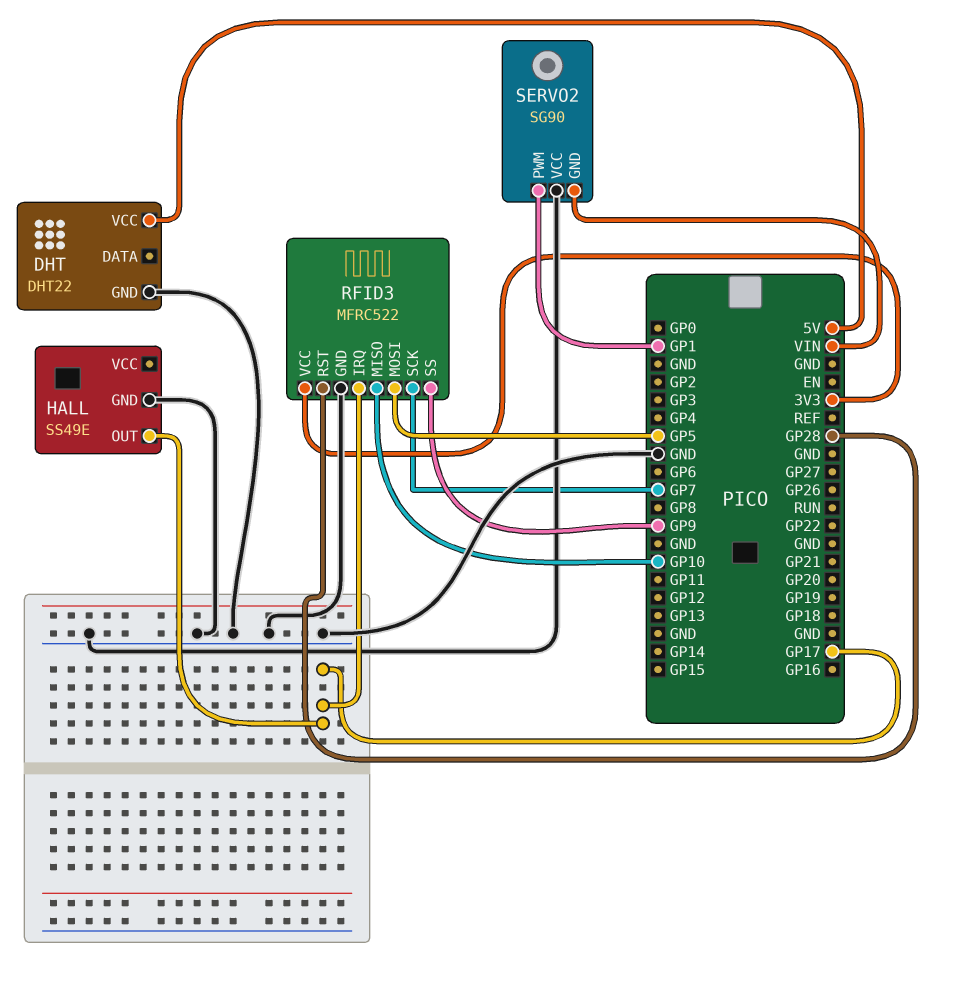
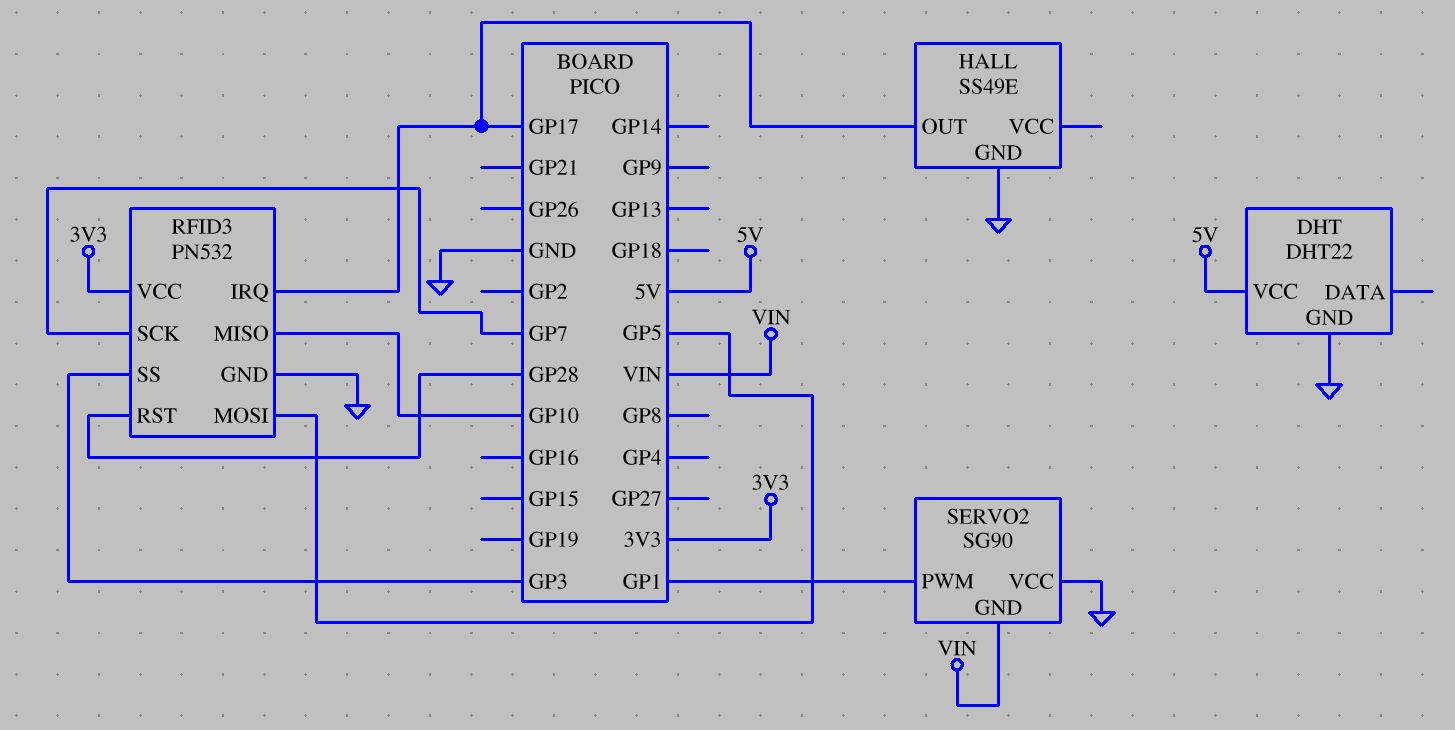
RFID3: MFRC522 -> PN532
RFID3 pin SS: GP9 -> GP3

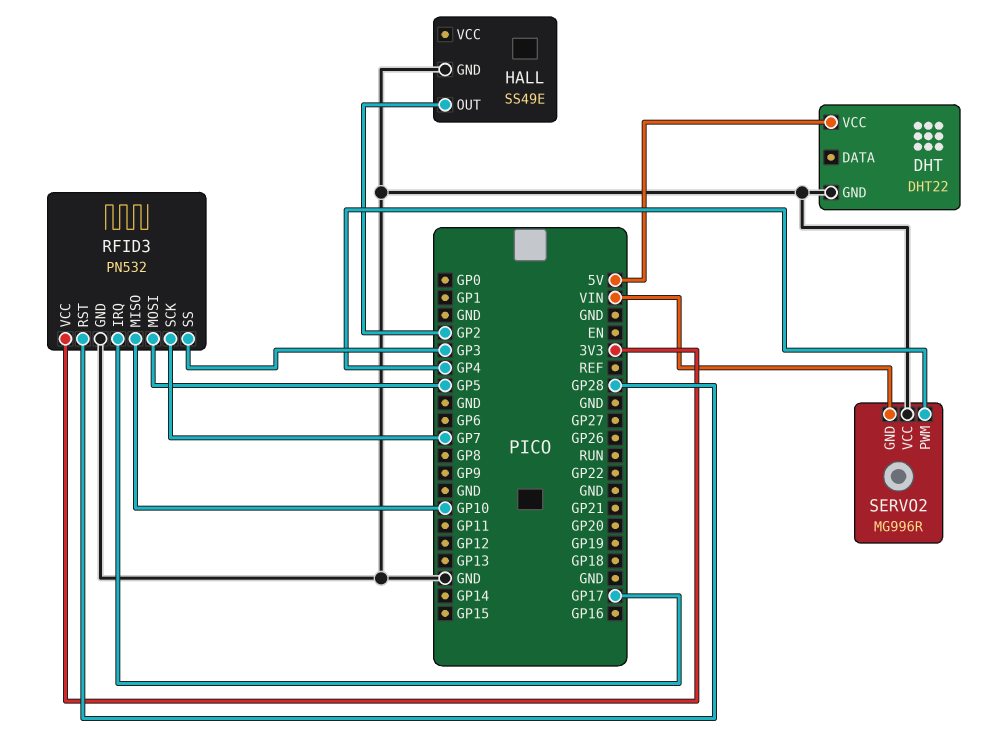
HALL pin OUT: GP17 -> GP2
SERVO2: SG90 -> MG996R
SERVO2 pin PWM: GP1 -> GP4

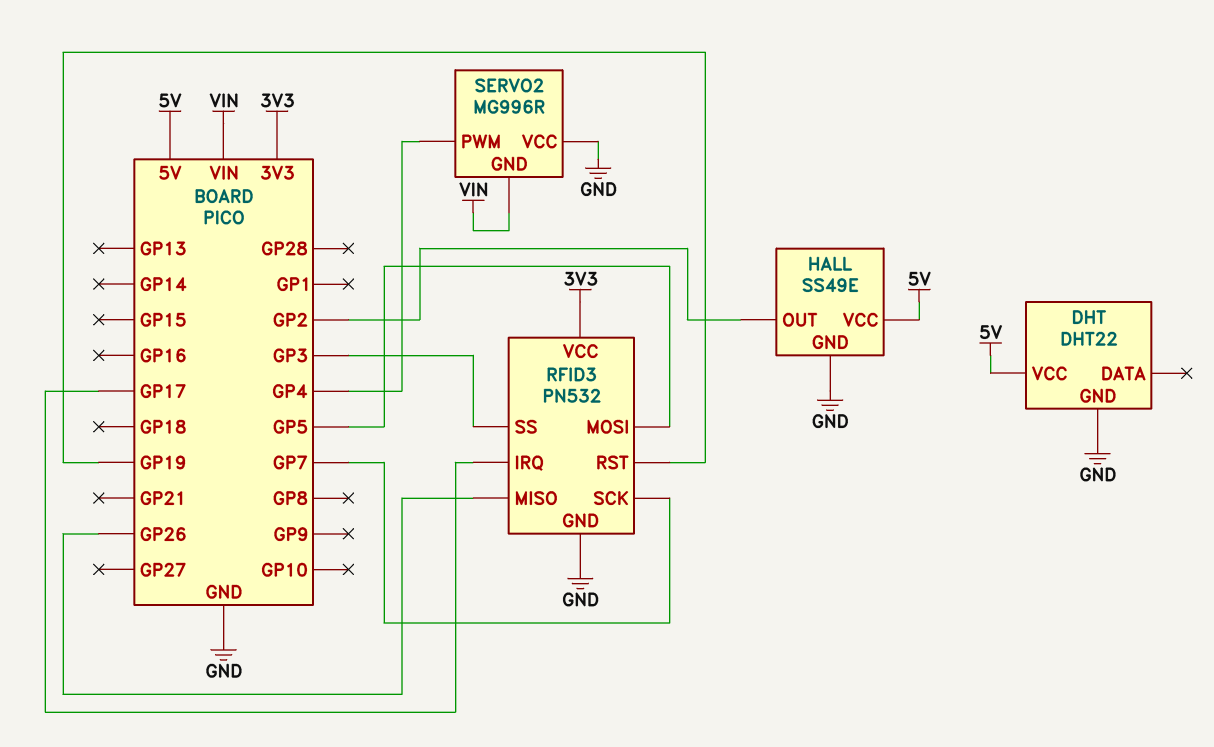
HALL pin VCC: none -> 5V
RFID3 pin MISO: GP10 -> GP26
RFID3 pin RST: GP28 -> GP19

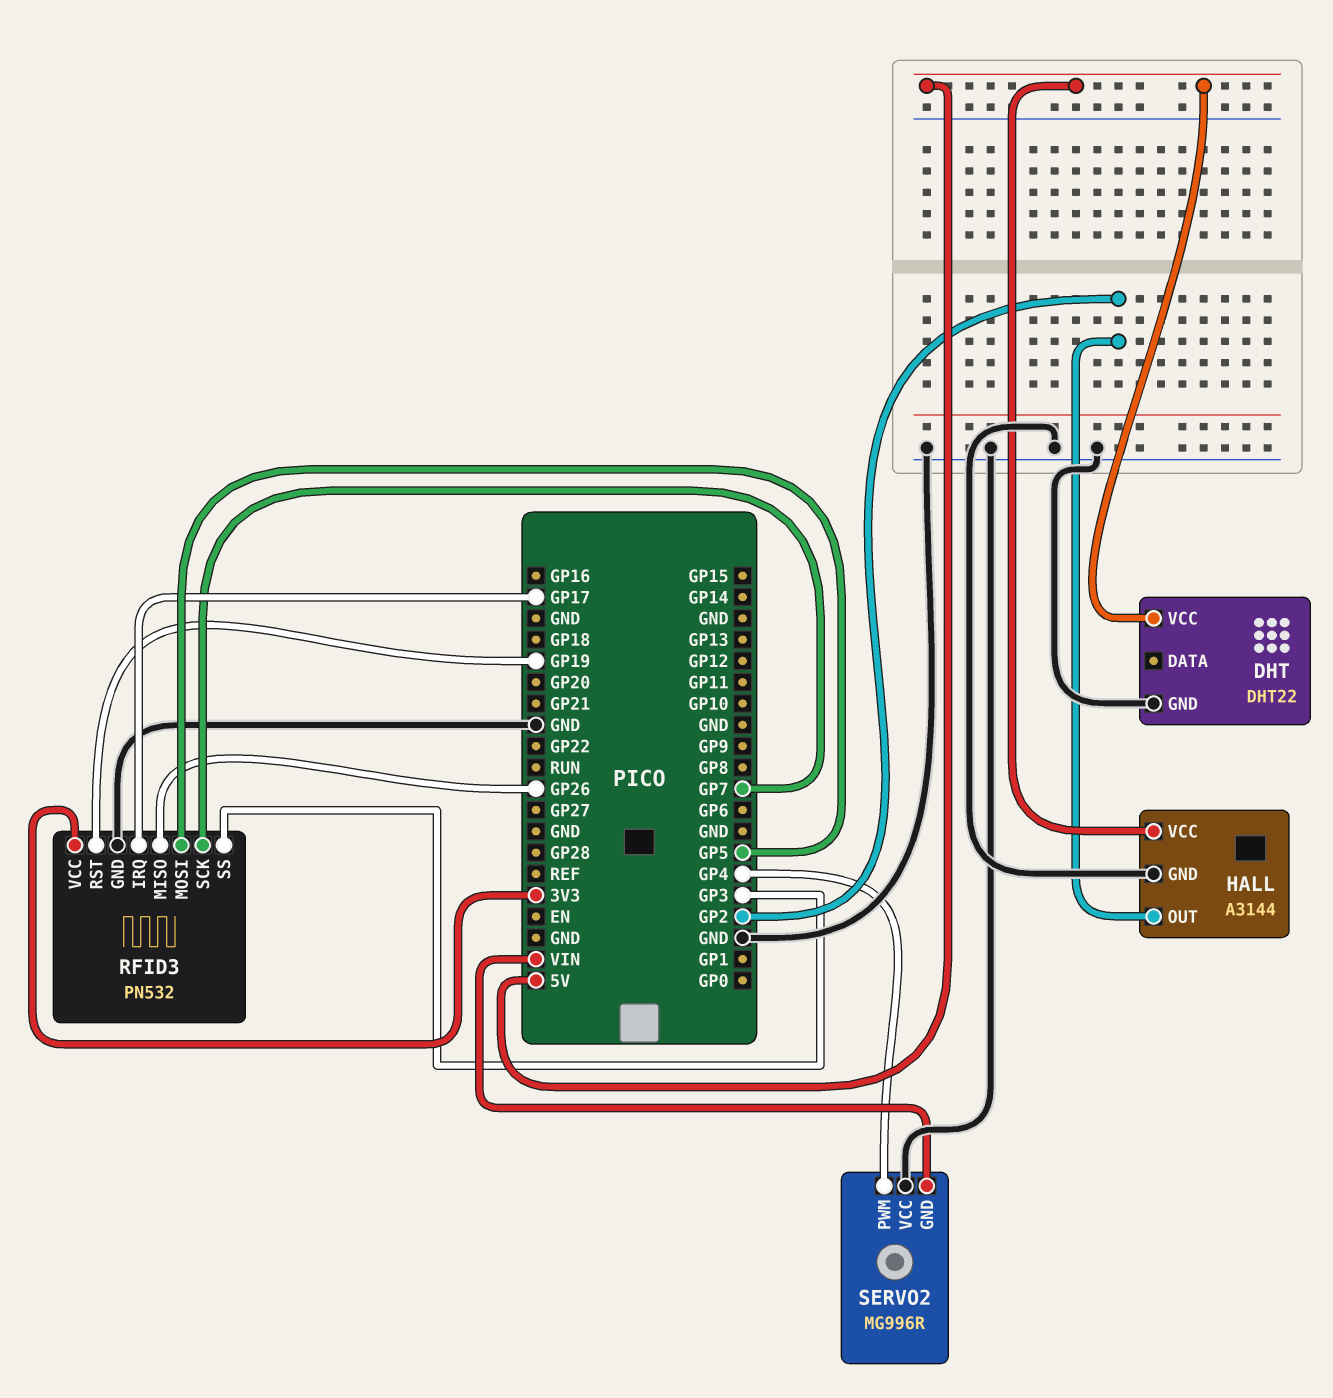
HALL: SS49E -> A3144

